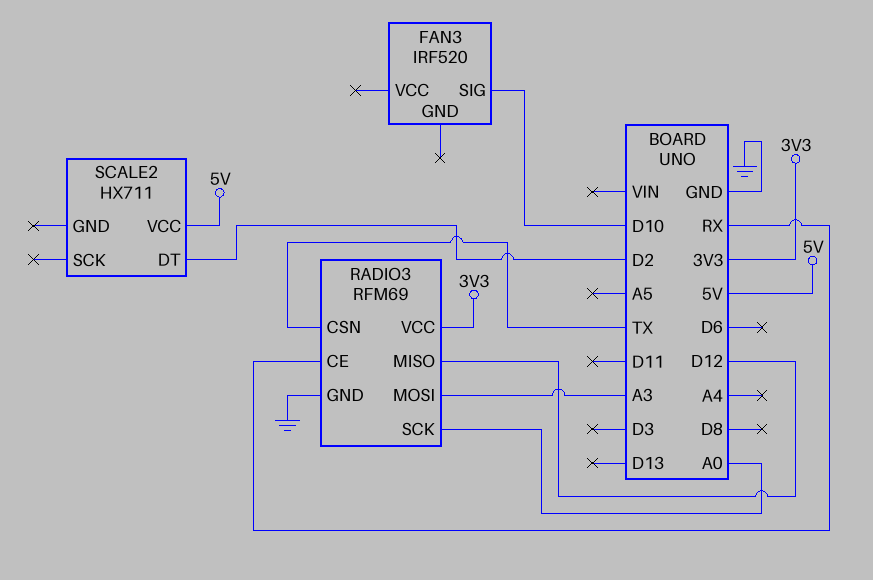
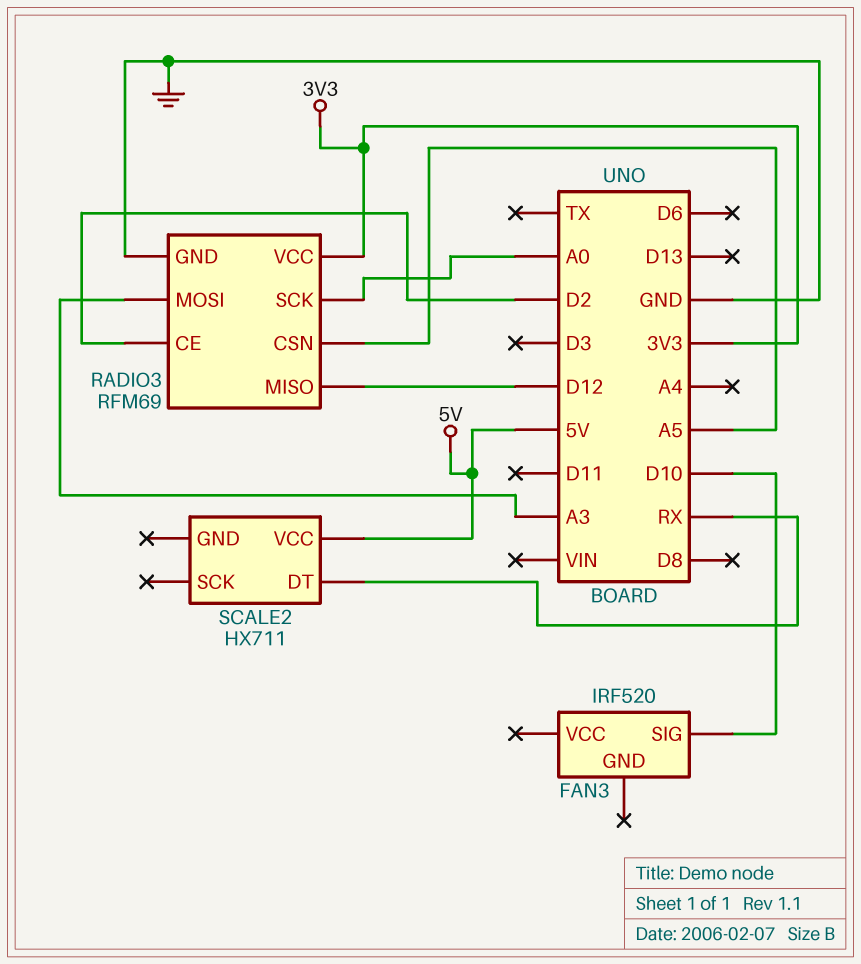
RADIO3 pin CE: RX -> D2
RADIO3 pin CSN: TX -> A5
SCALE2 pin DT: D2 -> RX

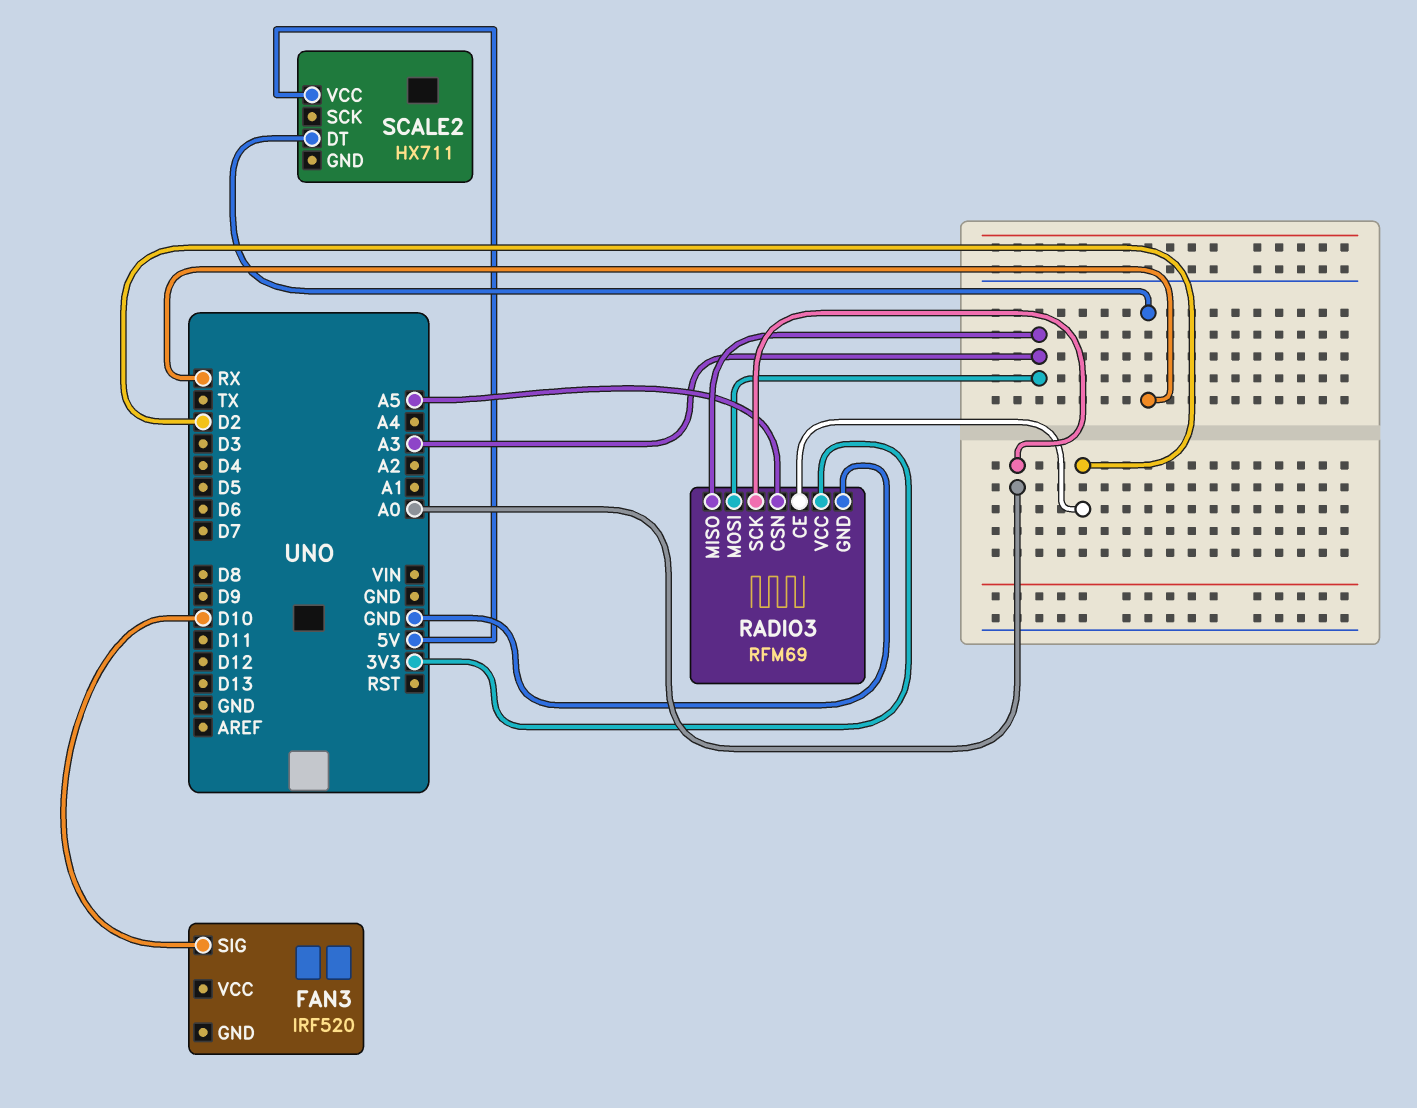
RADIO3 pin MISO: D12 -> A3

